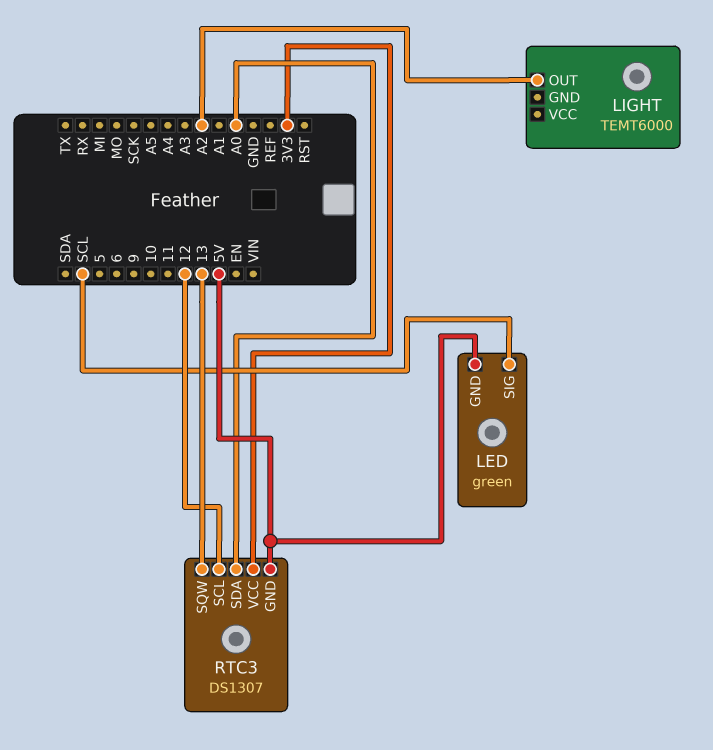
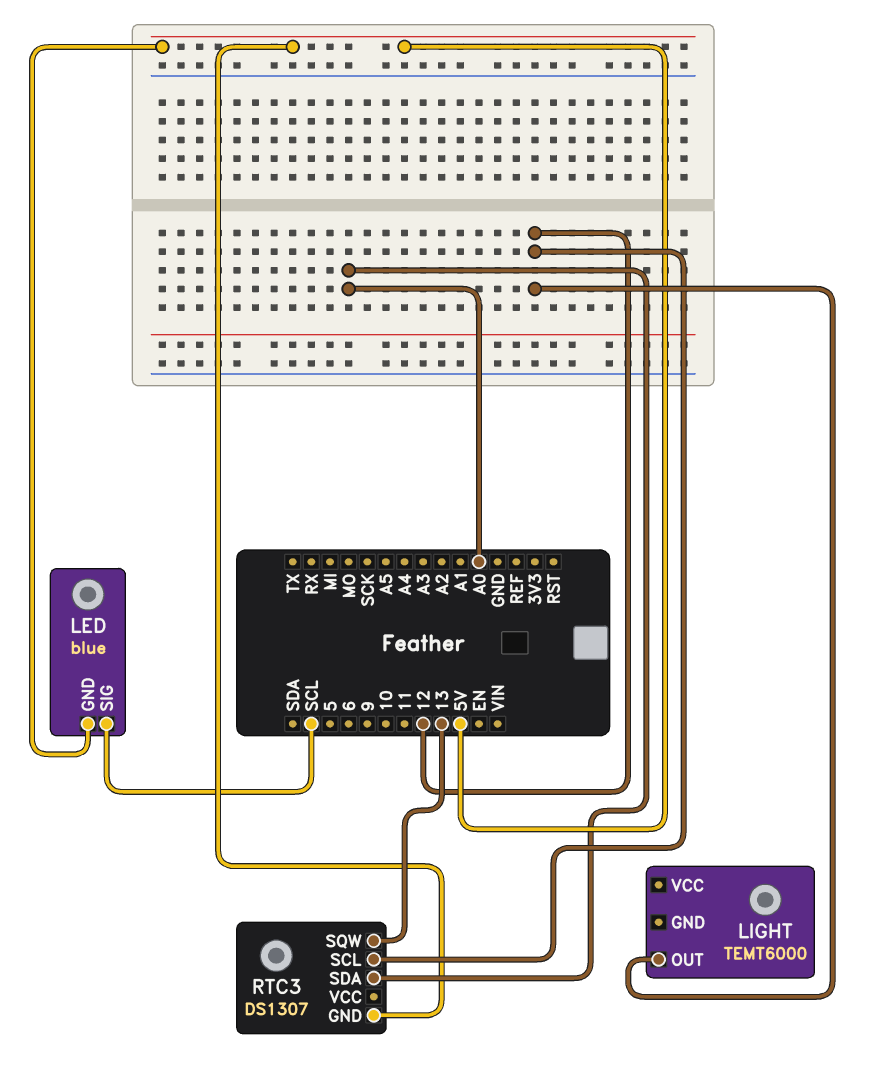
LED: green -> blue
LIGHT pin OUT: A2 -> 12
RTC3 pin VCC: 3V3 -> none

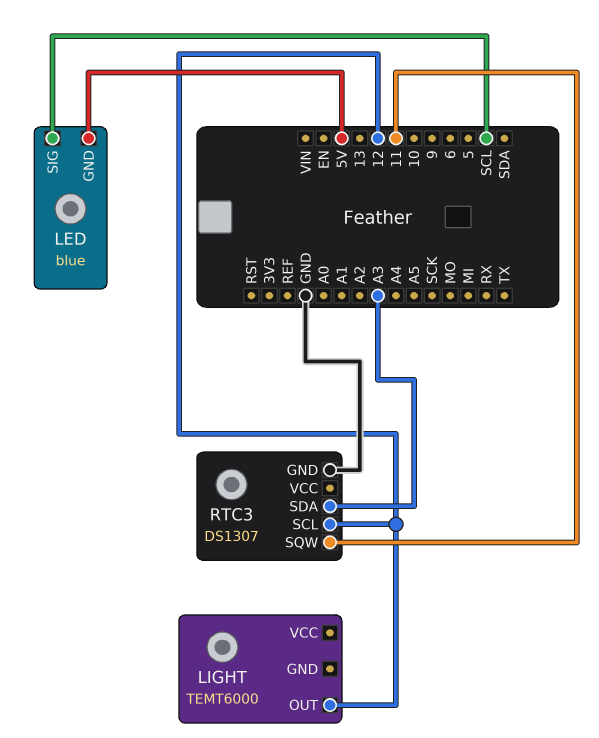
RTC3 pin GND: 5V -> GND
RTC3 pin SDA: A0 -> A3
RTC3 pin SQW: 13 -> 11

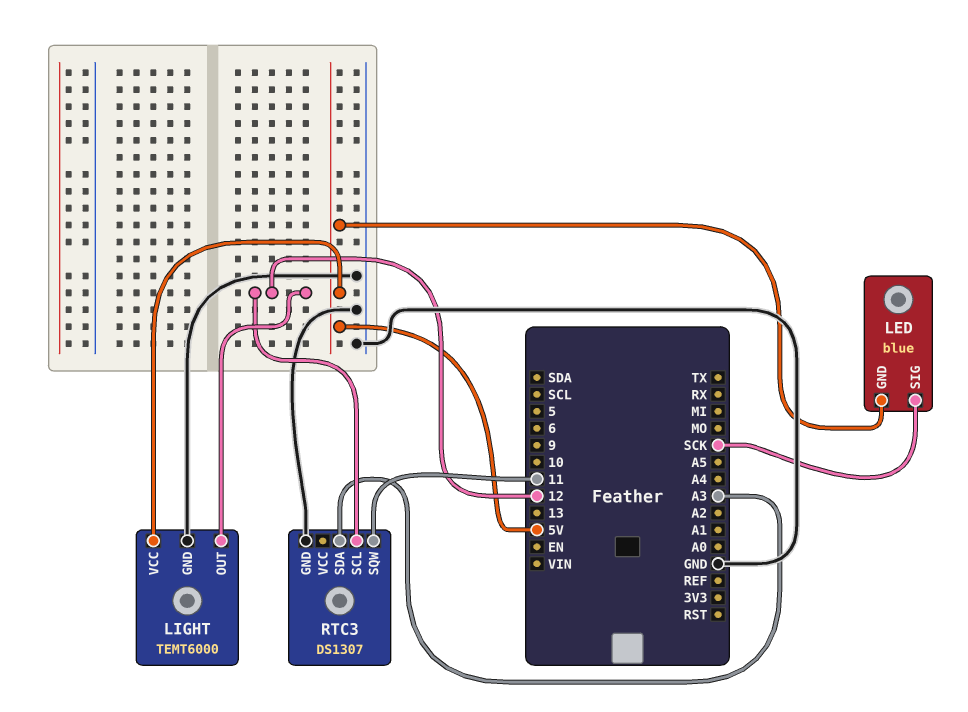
LED pin SIG: SCL -> SCK
LIGHT pin GND: none -> GND
LIGHT pin VCC: none -> 5V

